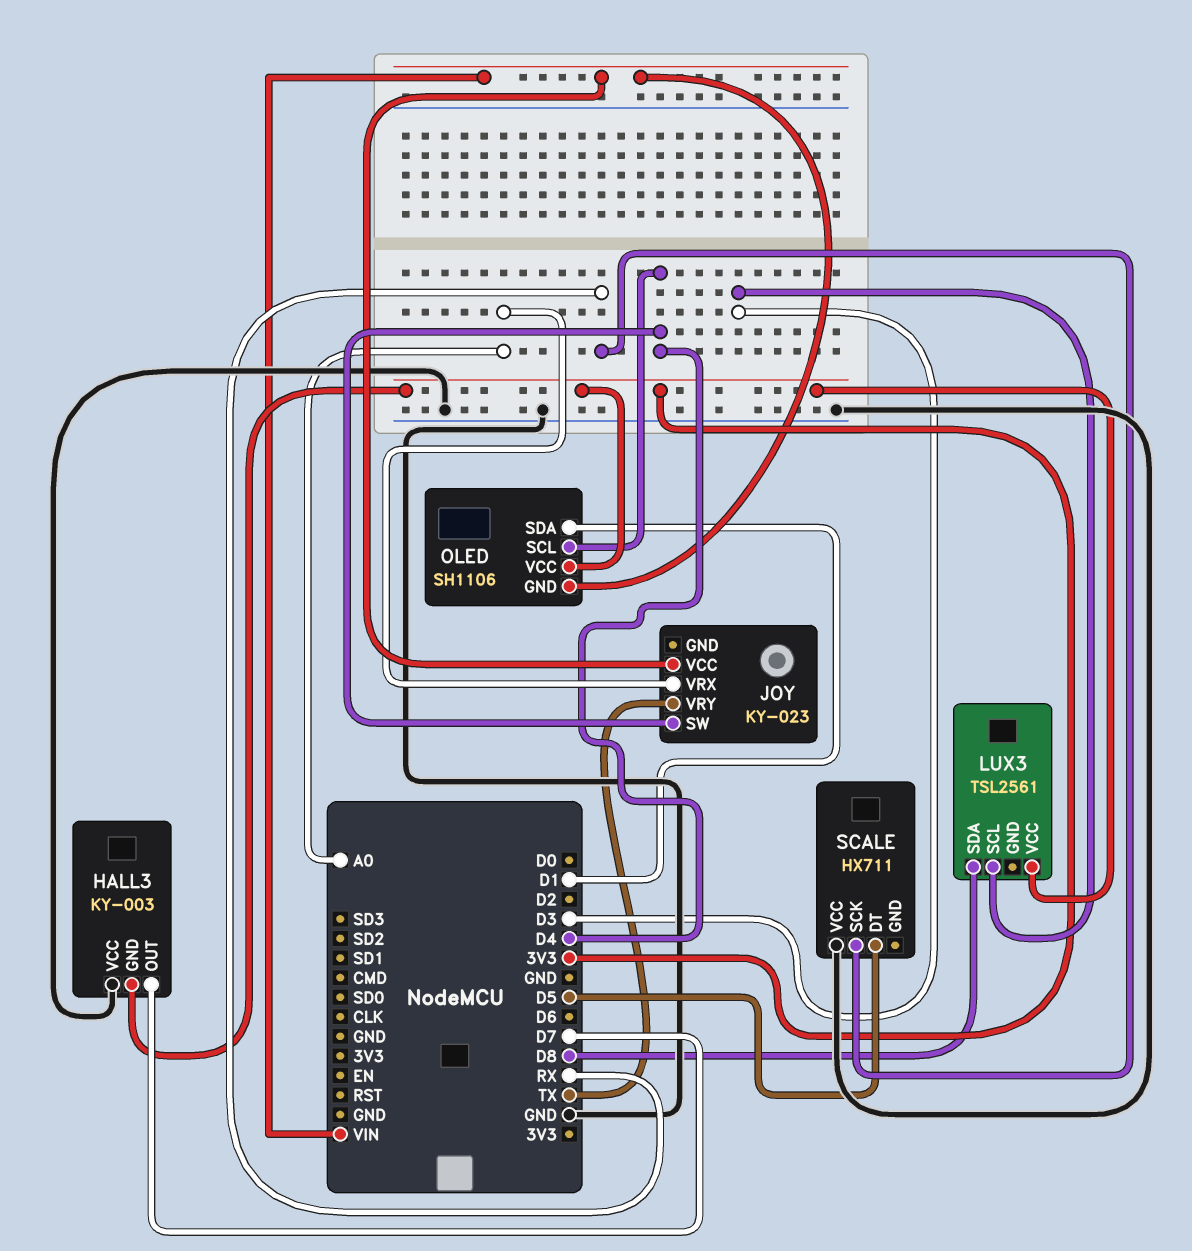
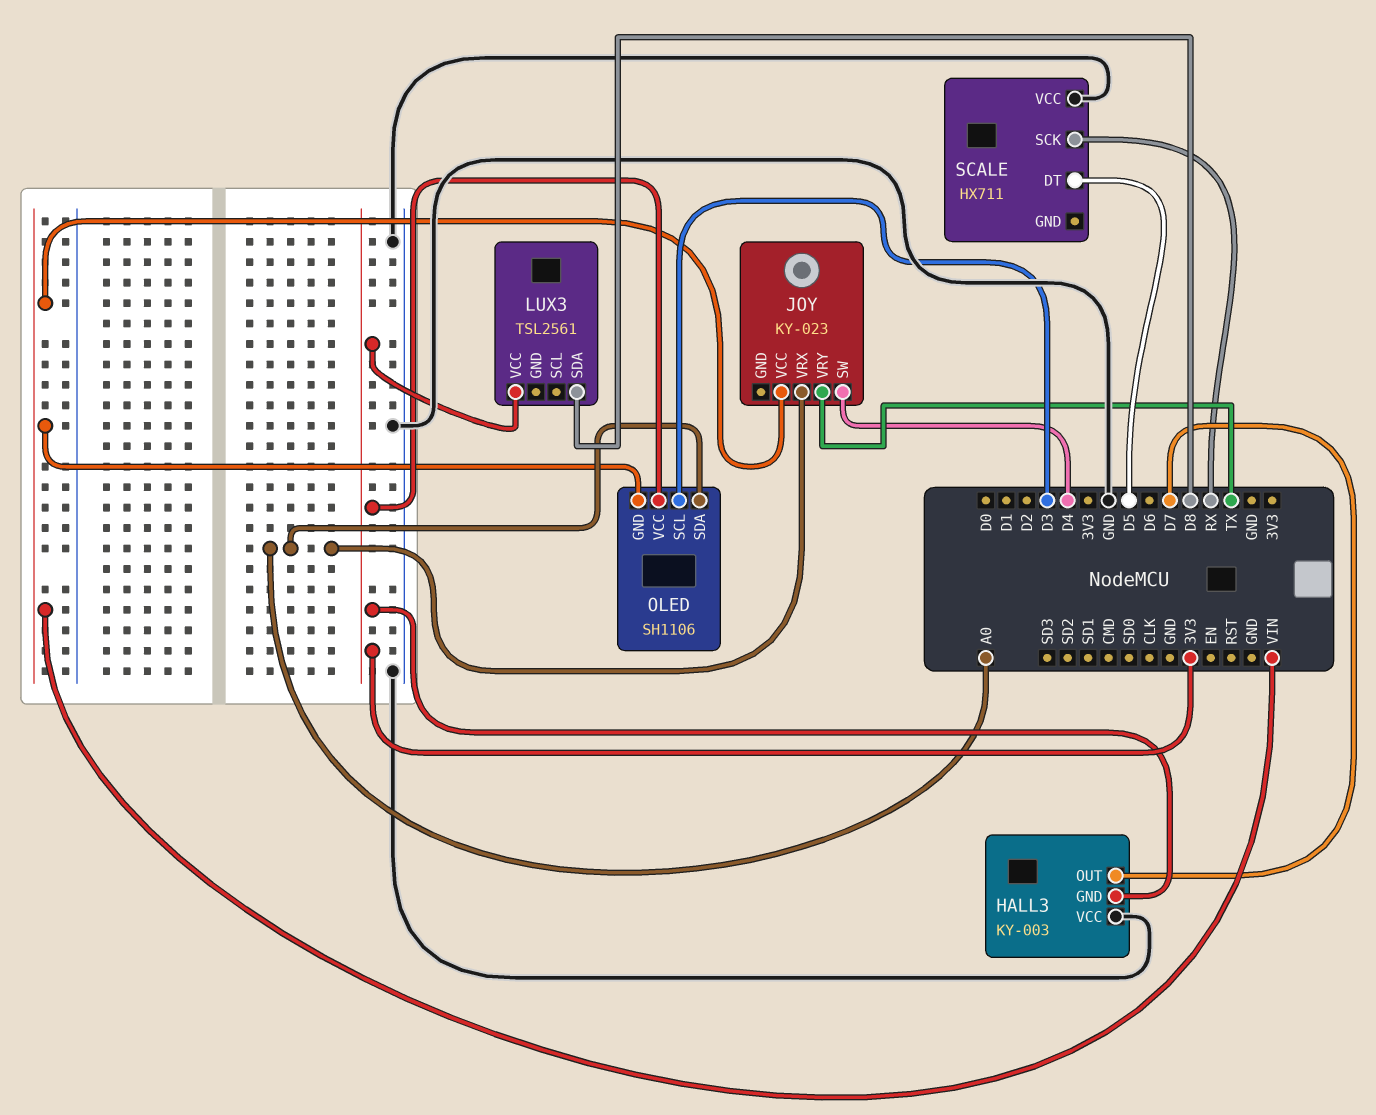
LUX3 pin SCL: D3 -> none
OLED pin SCL: D4 -> D3
OLED pin SDA: D1 -> A0

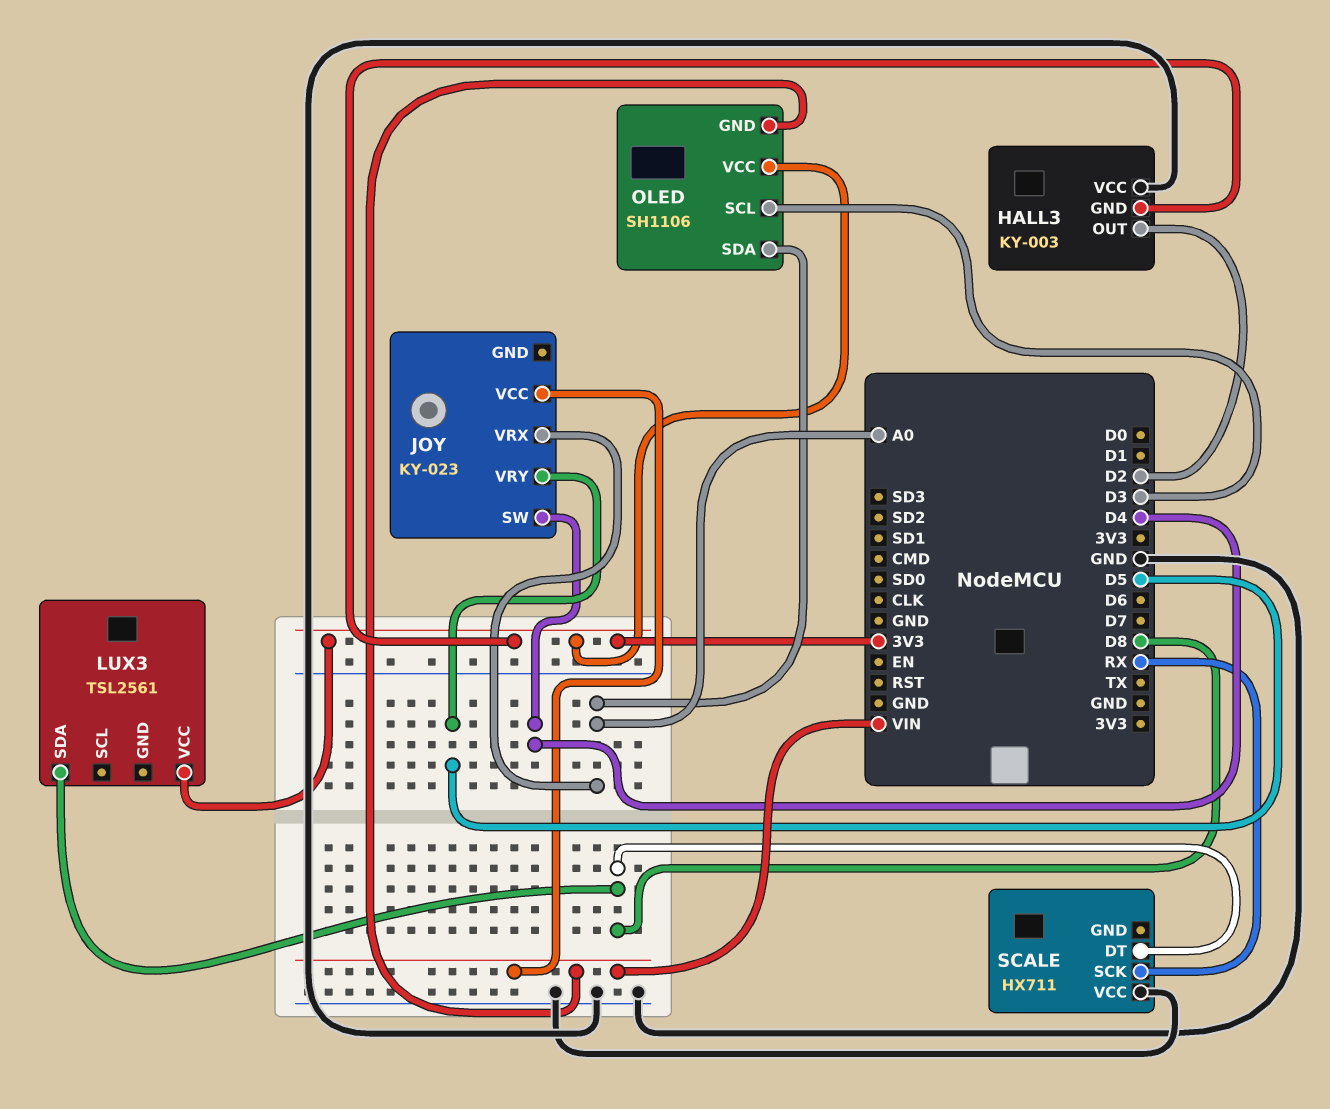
HALL3 pin OUT: D7 -> D2
JOY pin VRY: TX -> D5
SCALE pin DT: D5 -> D8

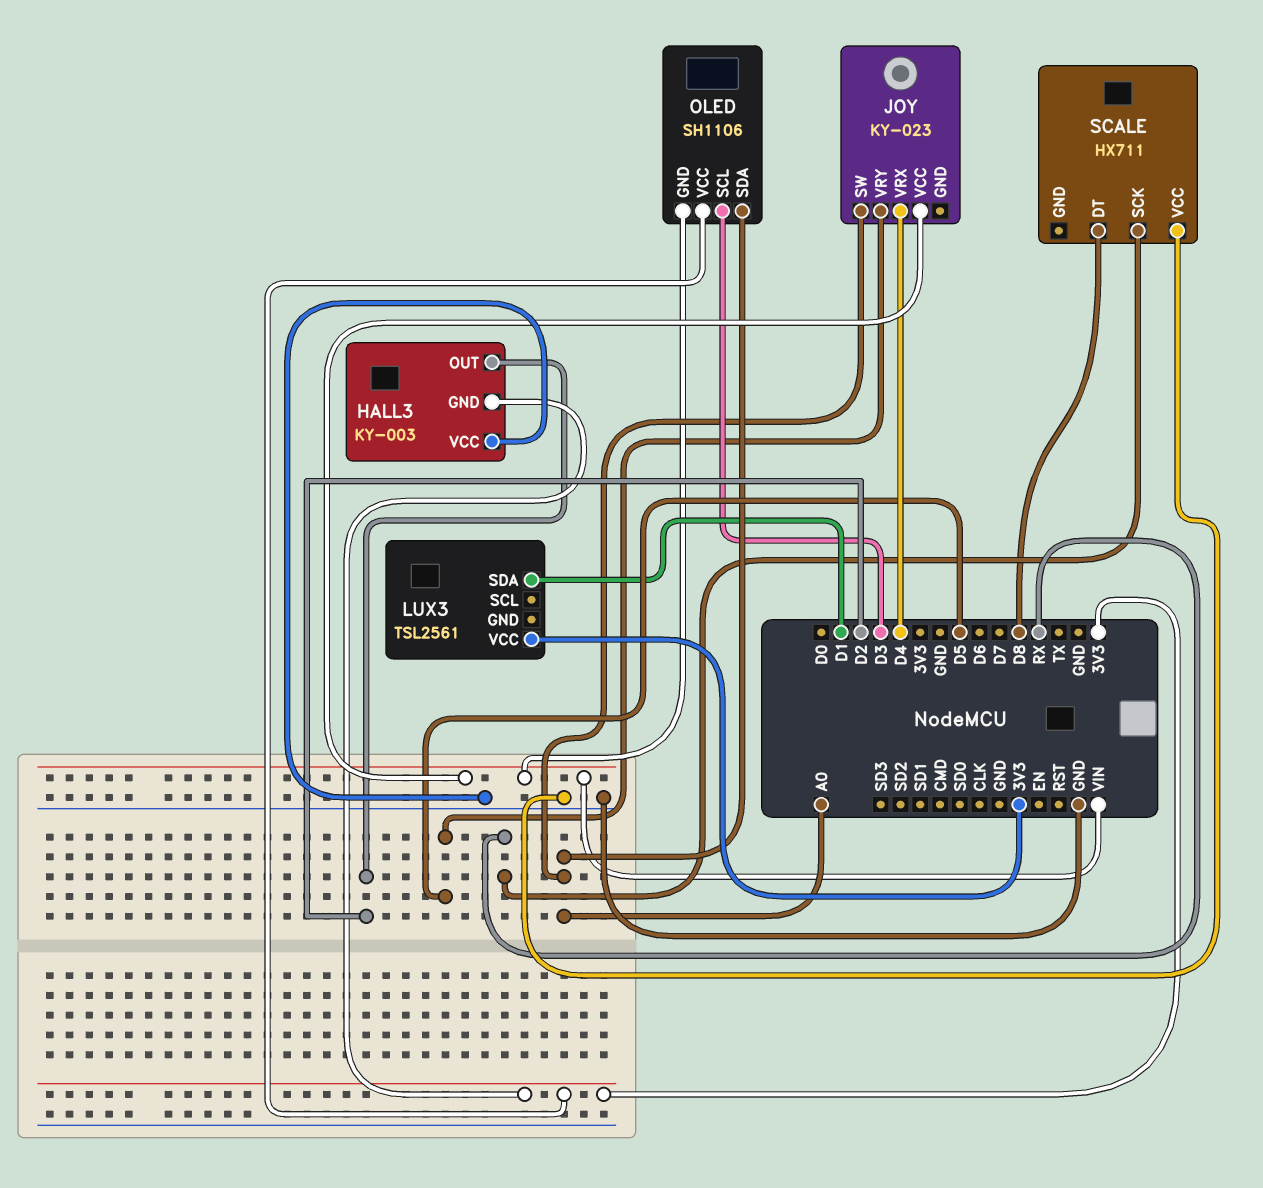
JOY pin SW: D4 -> A0
JOY pin VRX: A0 -> D4
LUX3 pin SDA: D8 -> D1

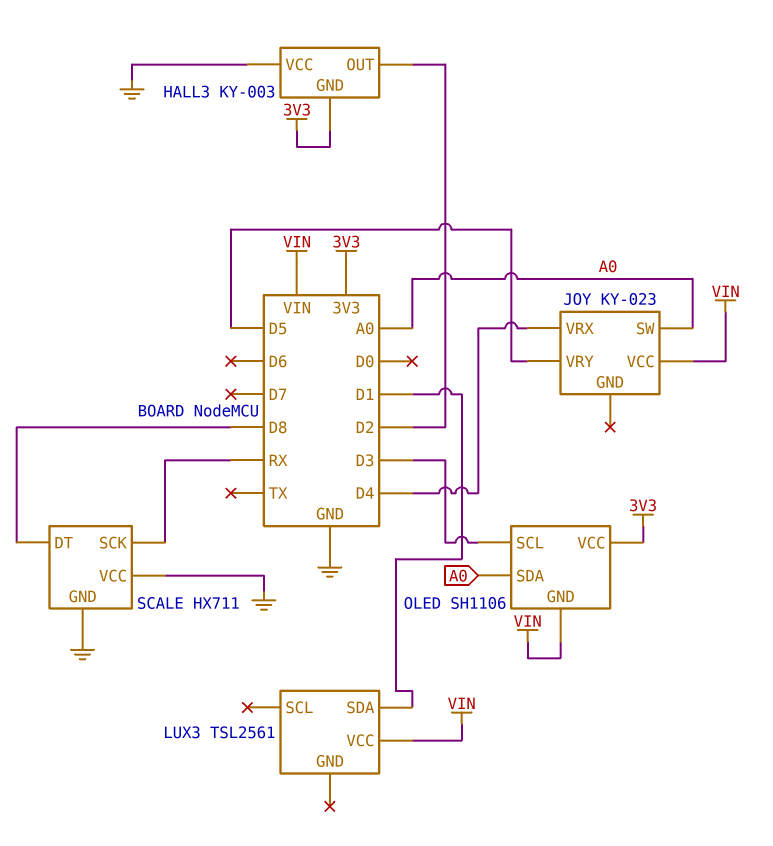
LUX3 pin VCC: 3V3 -> VIN
SCALE pin GND: none -> GND

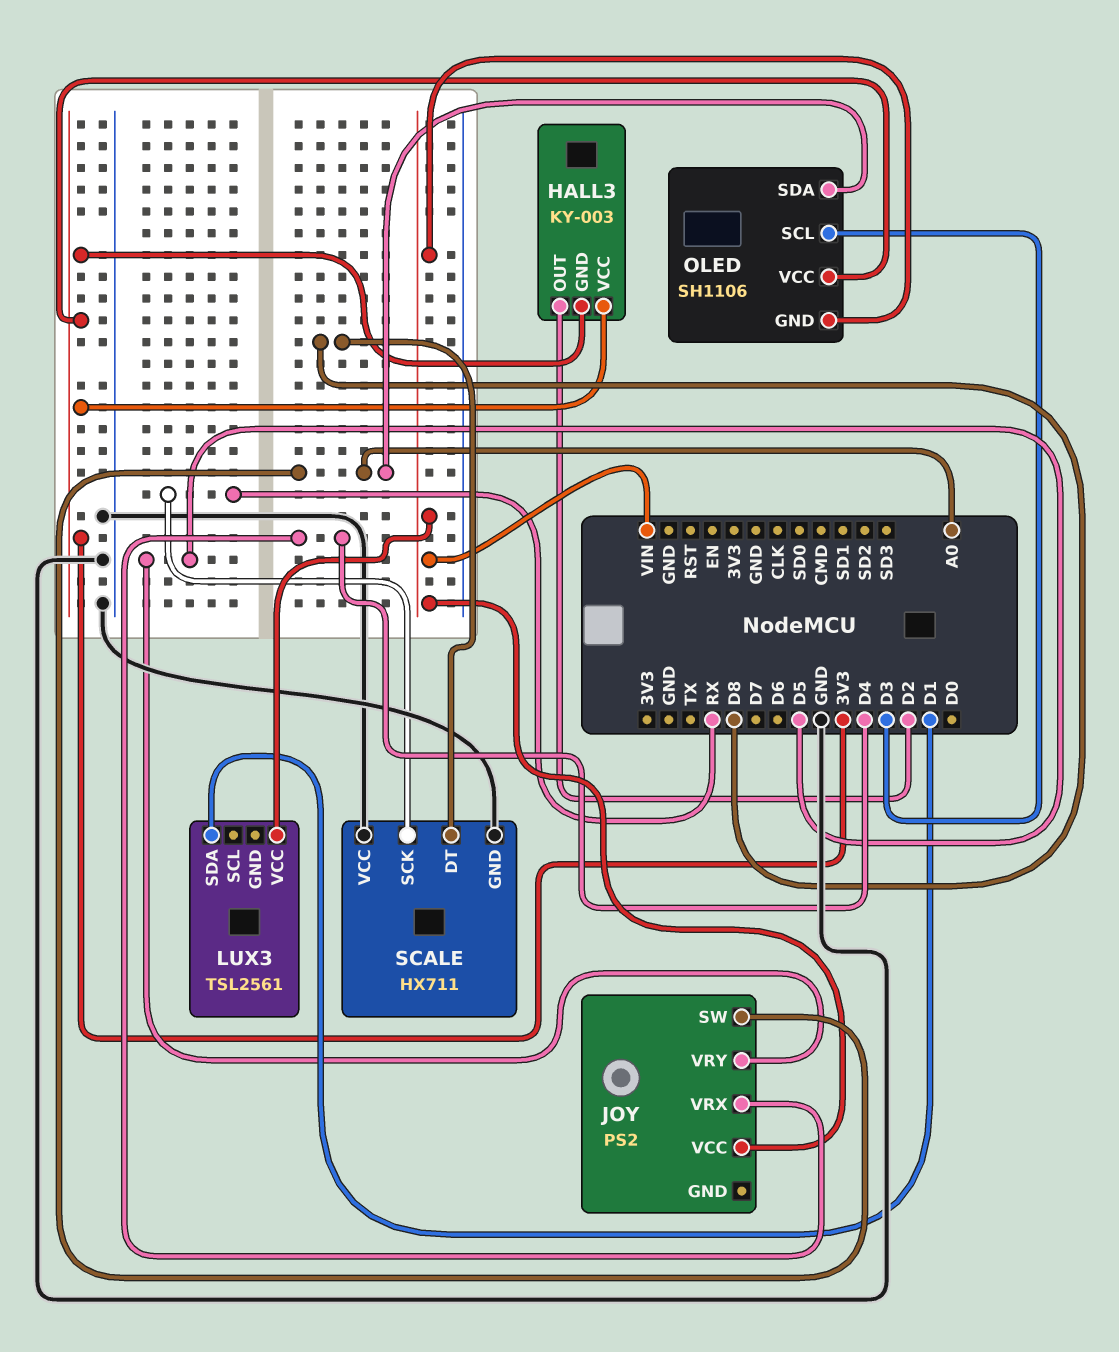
HALL3 pin VCC: GND -> 3V3
JOY: KY-023 -> PS2

